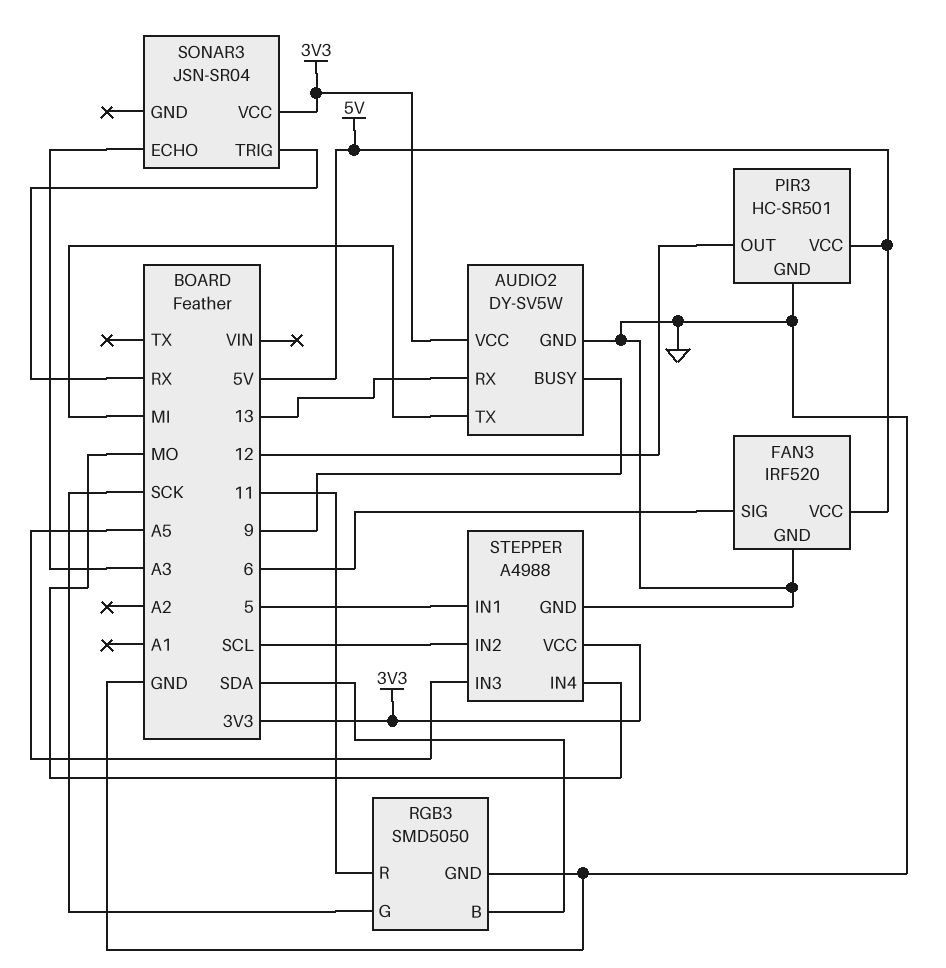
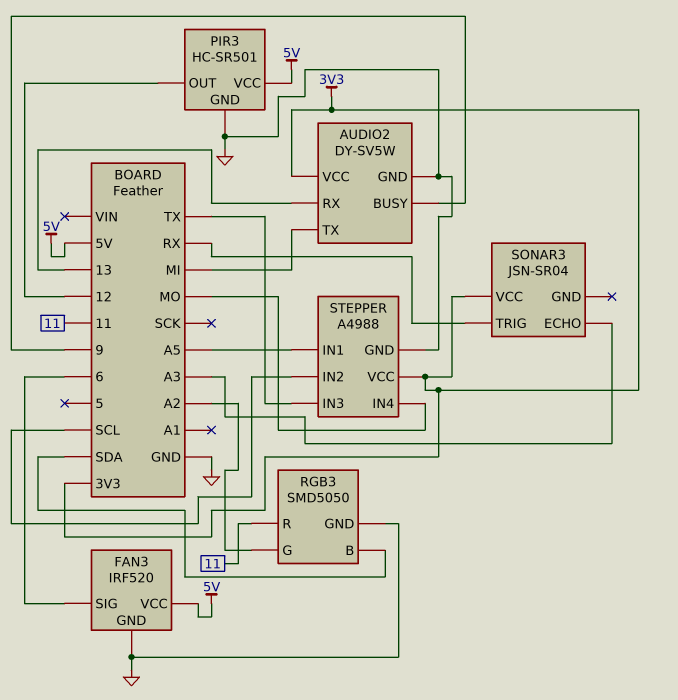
RGB3 pin G: SCK -> A2
STEPPER pin IN1: 5 -> A5
STEPPER pin IN3: A5 -> TX

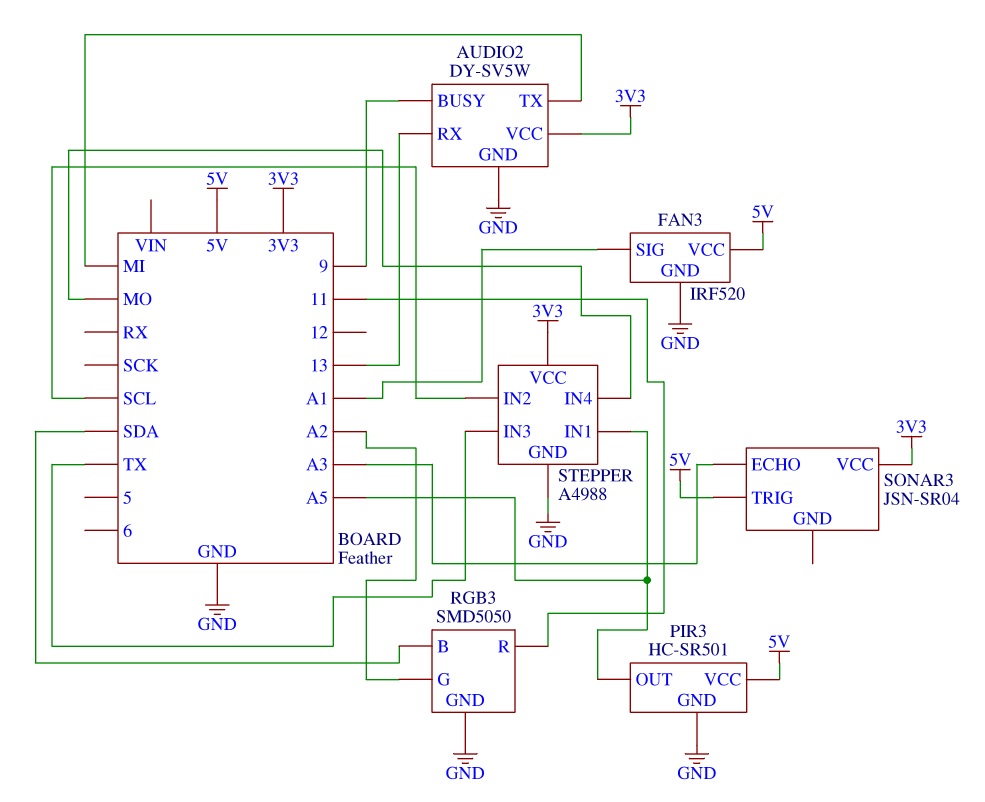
FAN3 pin SIG: 6 -> A1
PIR3 pin OUT: 12 -> A5
SONAR3 pin TRIG: RX -> 5V

